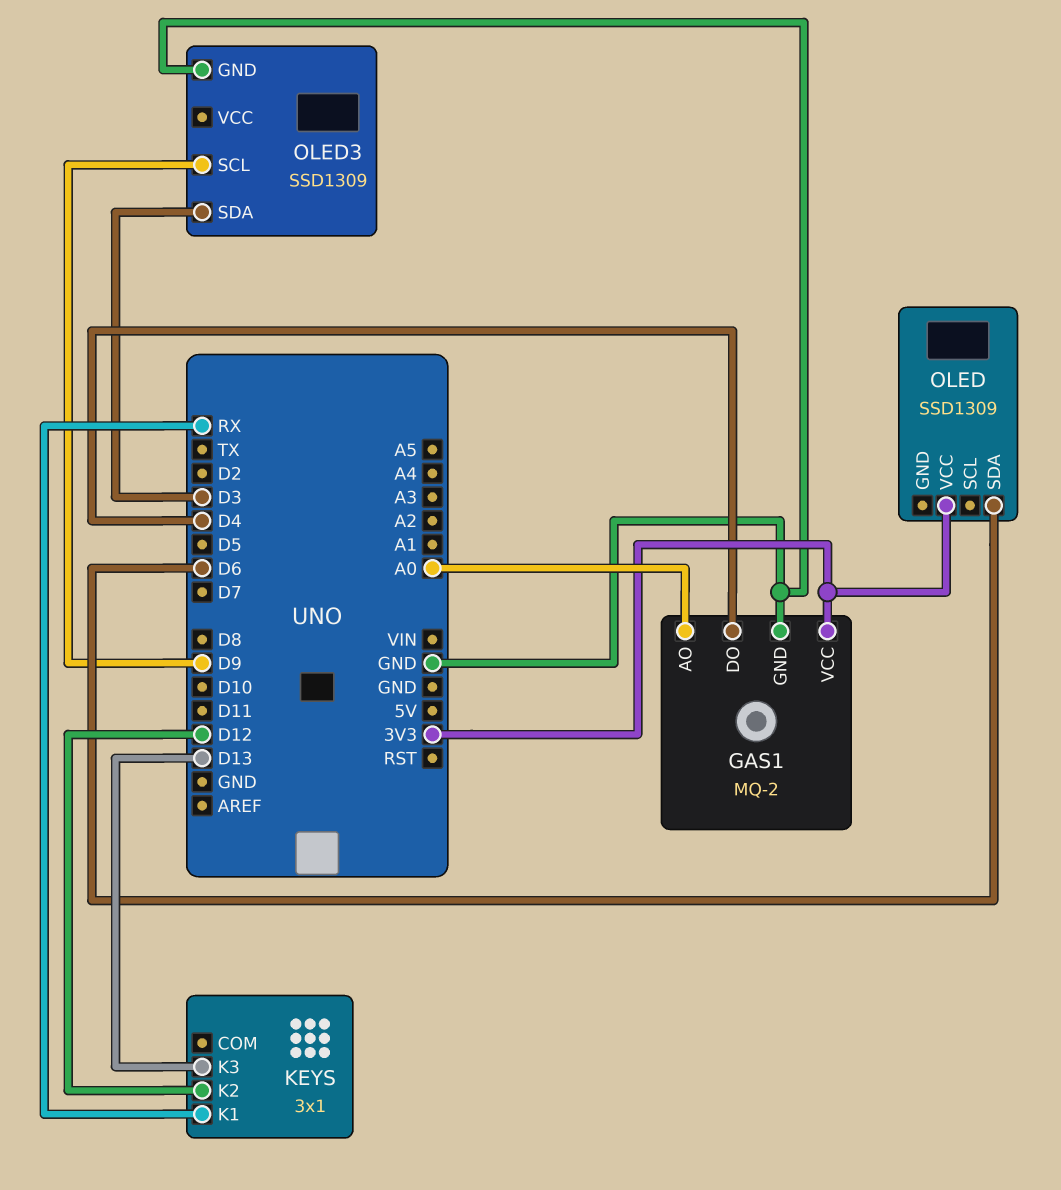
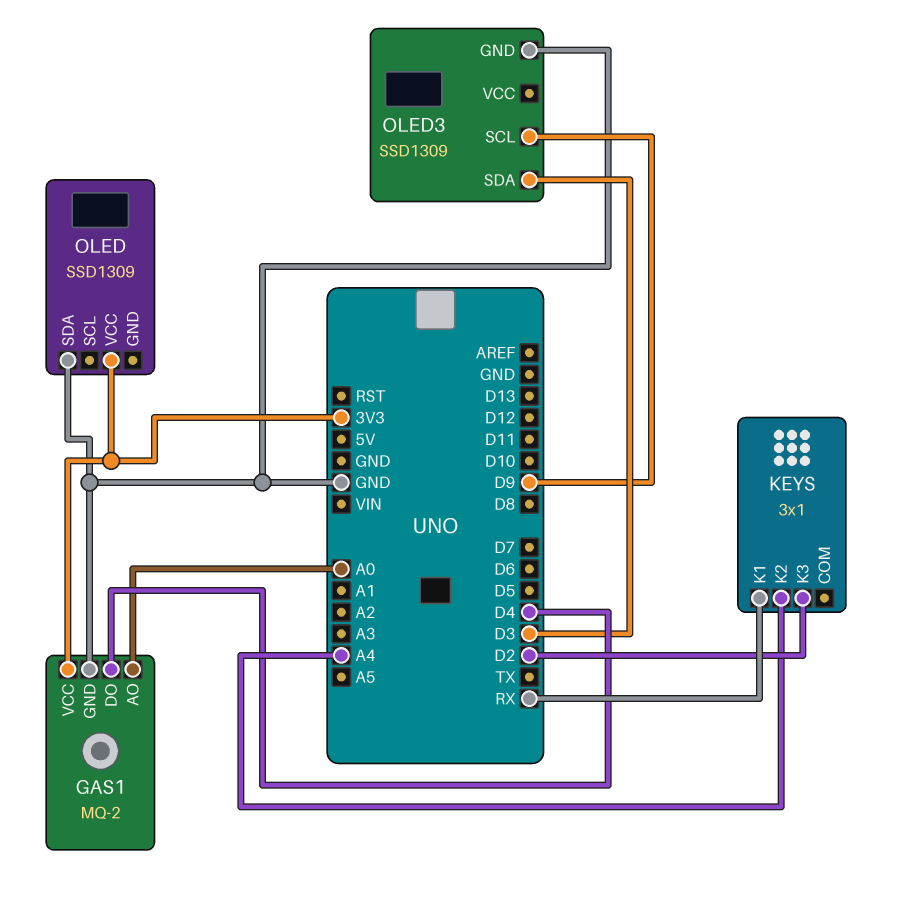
KEYS pin K2: D12 -> A4
KEYS pin K3: D13 -> D2
OLED pin SDA: D6 -> GND

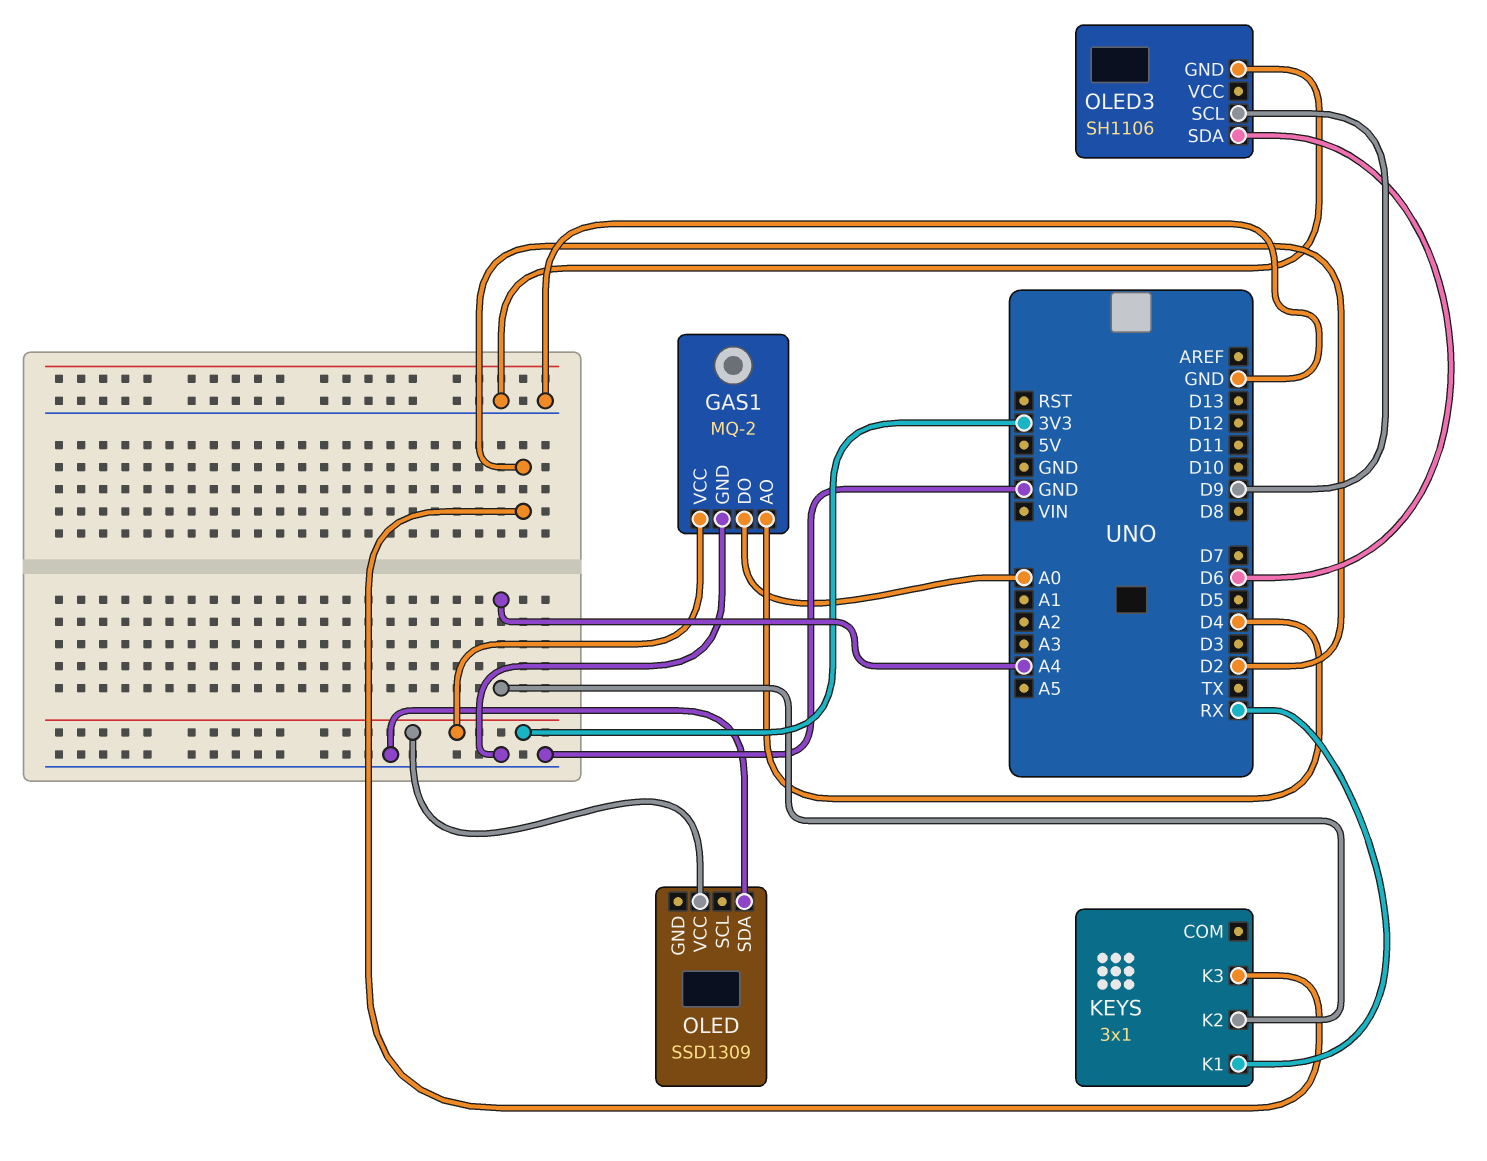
GAS1 pin AO: A0 -> D4
GAS1 pin DO: D4 -> A0
OLED3: SSD1309 -> SH1106
OLED3 pin SDA: D3 -> D6

